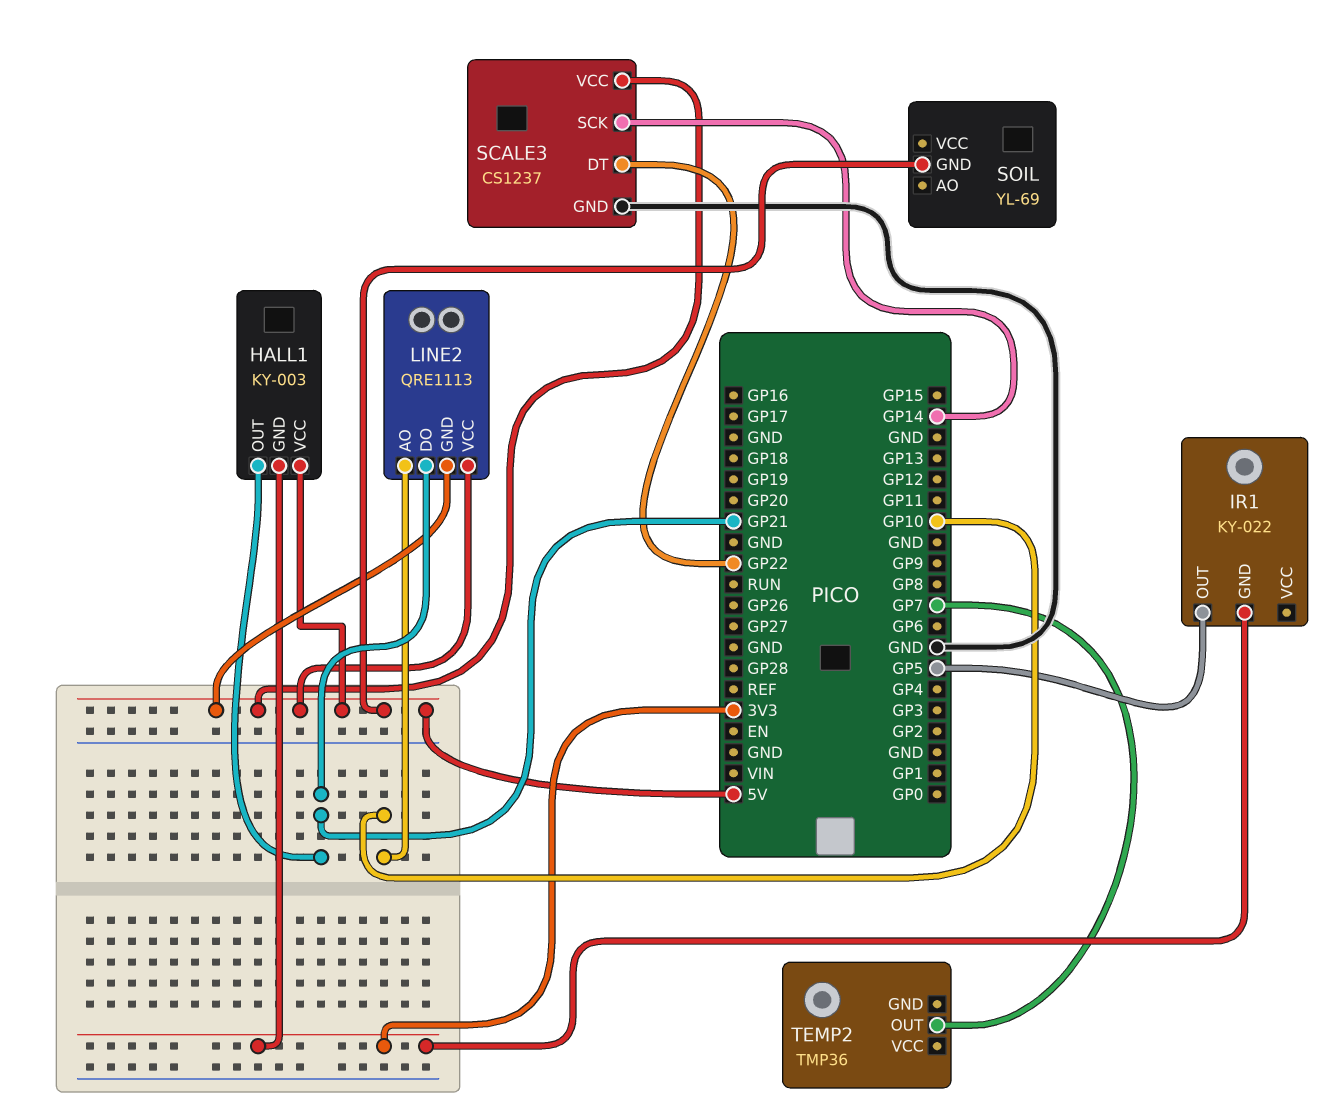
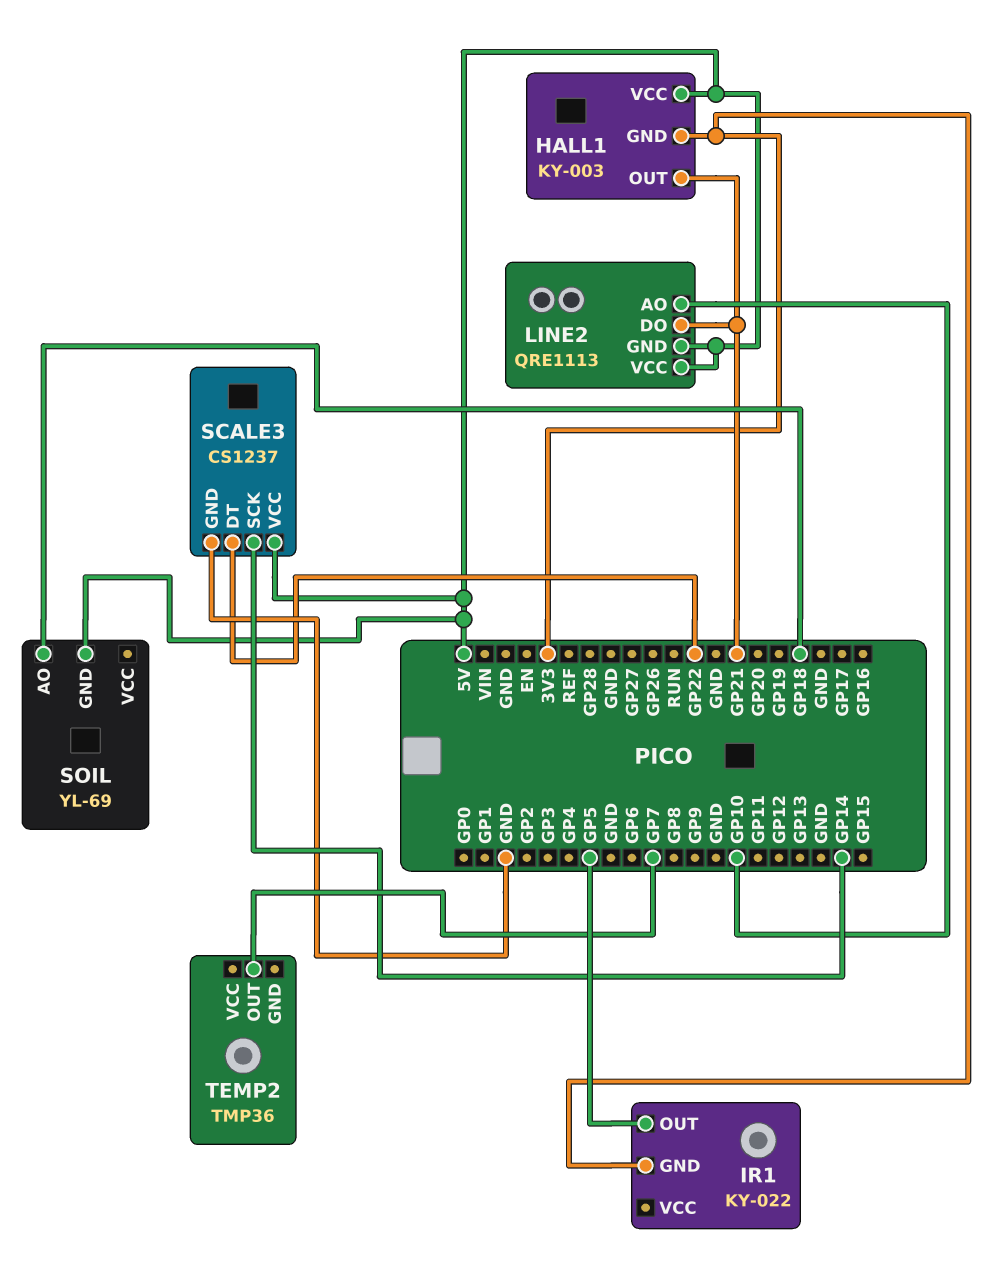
SOIL pin AO: none -> GP18

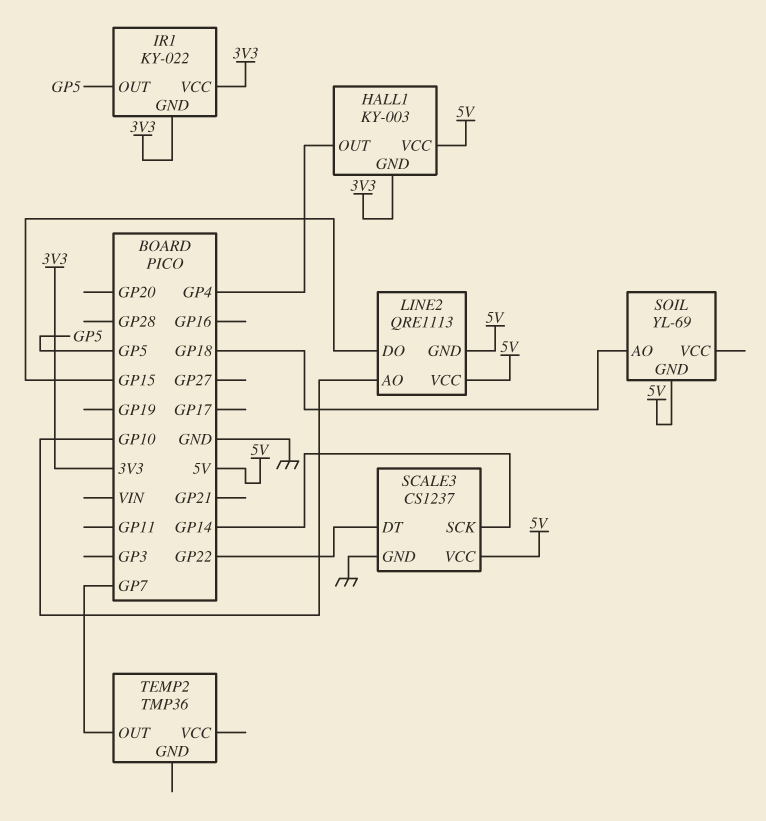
HALL1 pin OUT: GP21 -> GP4
IR1 pin VCC: none -> 3V3
LINE2 pin DO: GP21 -> GP15

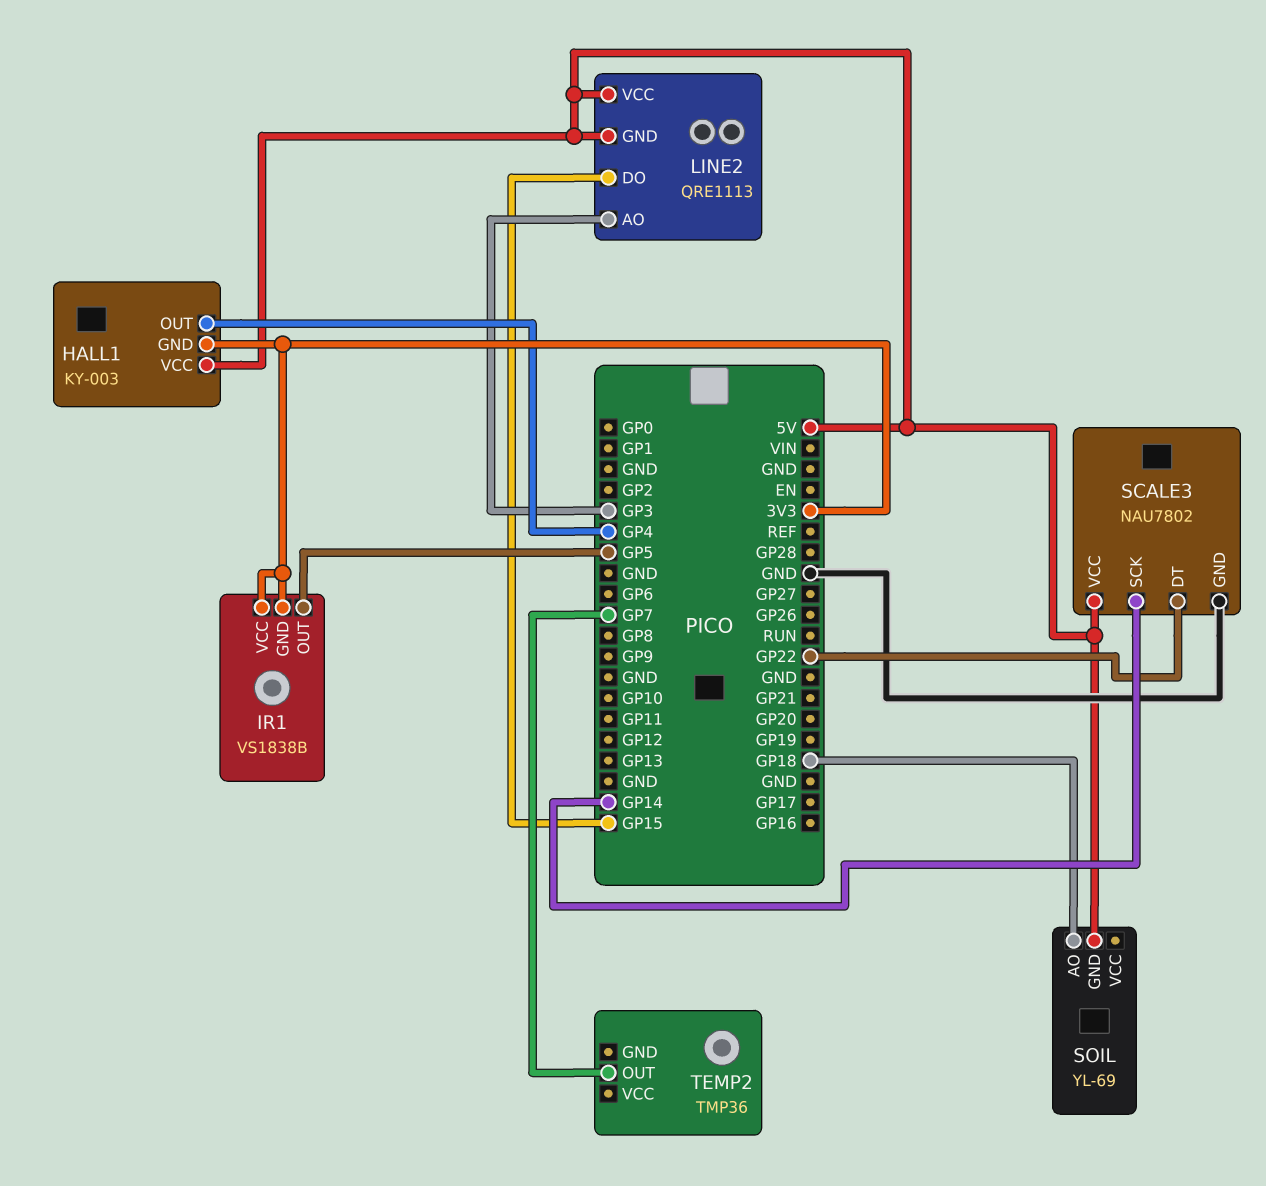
IR1: KY-022 -> VS1838B
LINE2 pin AO: GP10 -> GP3
SCALE3: CS1237 -> NAU7802

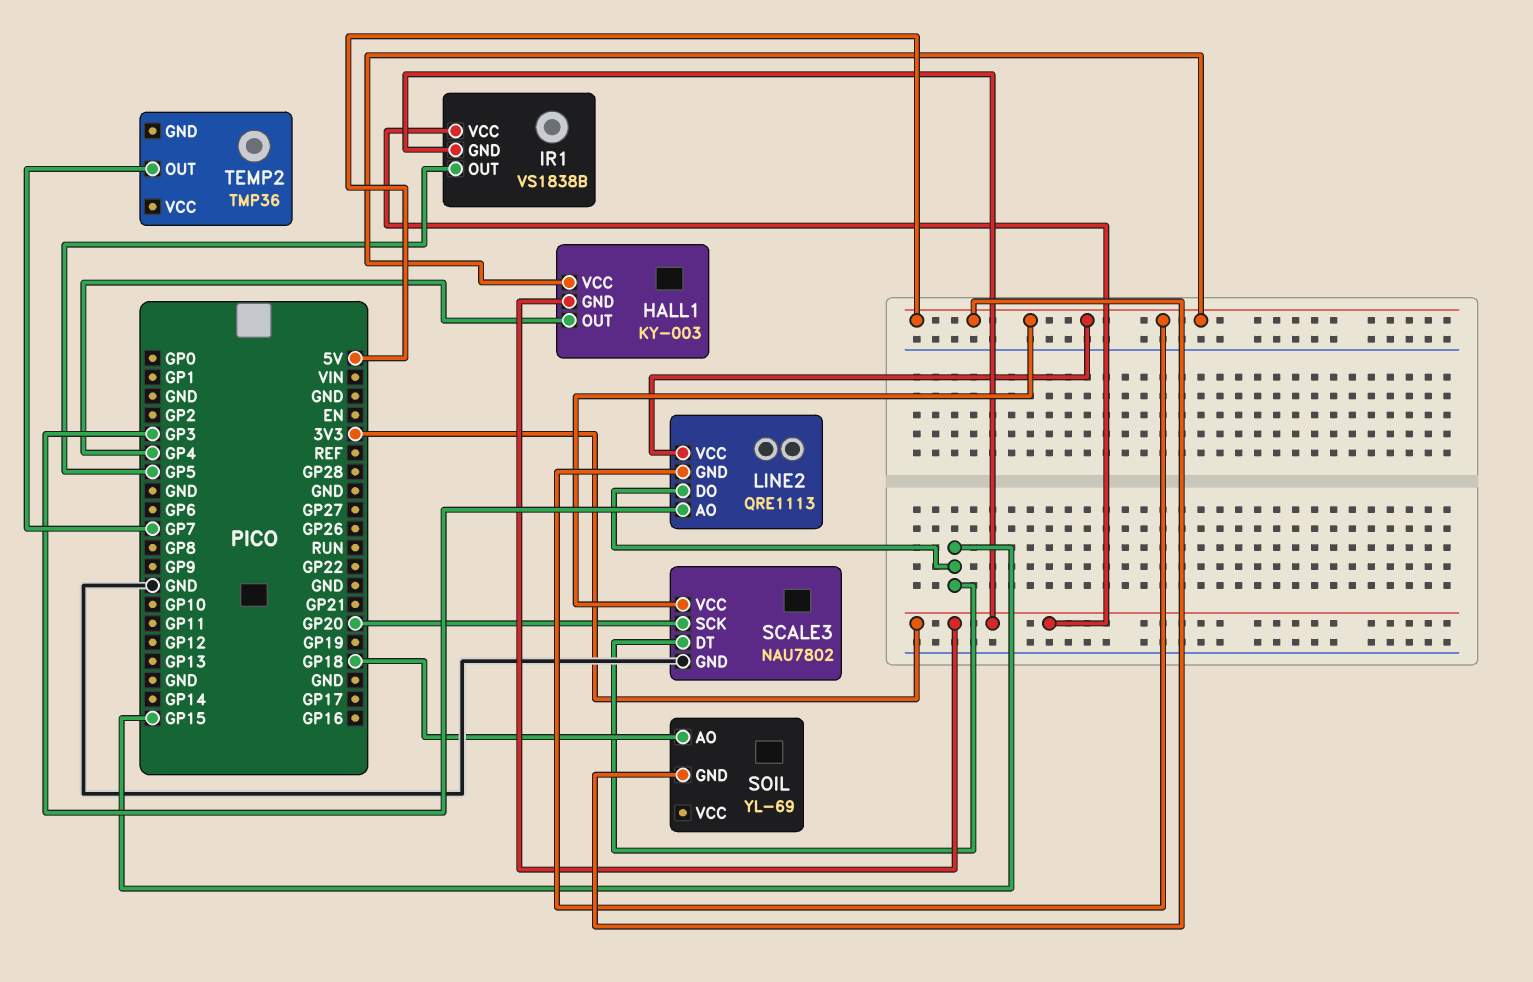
SCALE3 pin DT: GP22 -> GP15
SCALE3 pin SCK: GP14 -> GP20

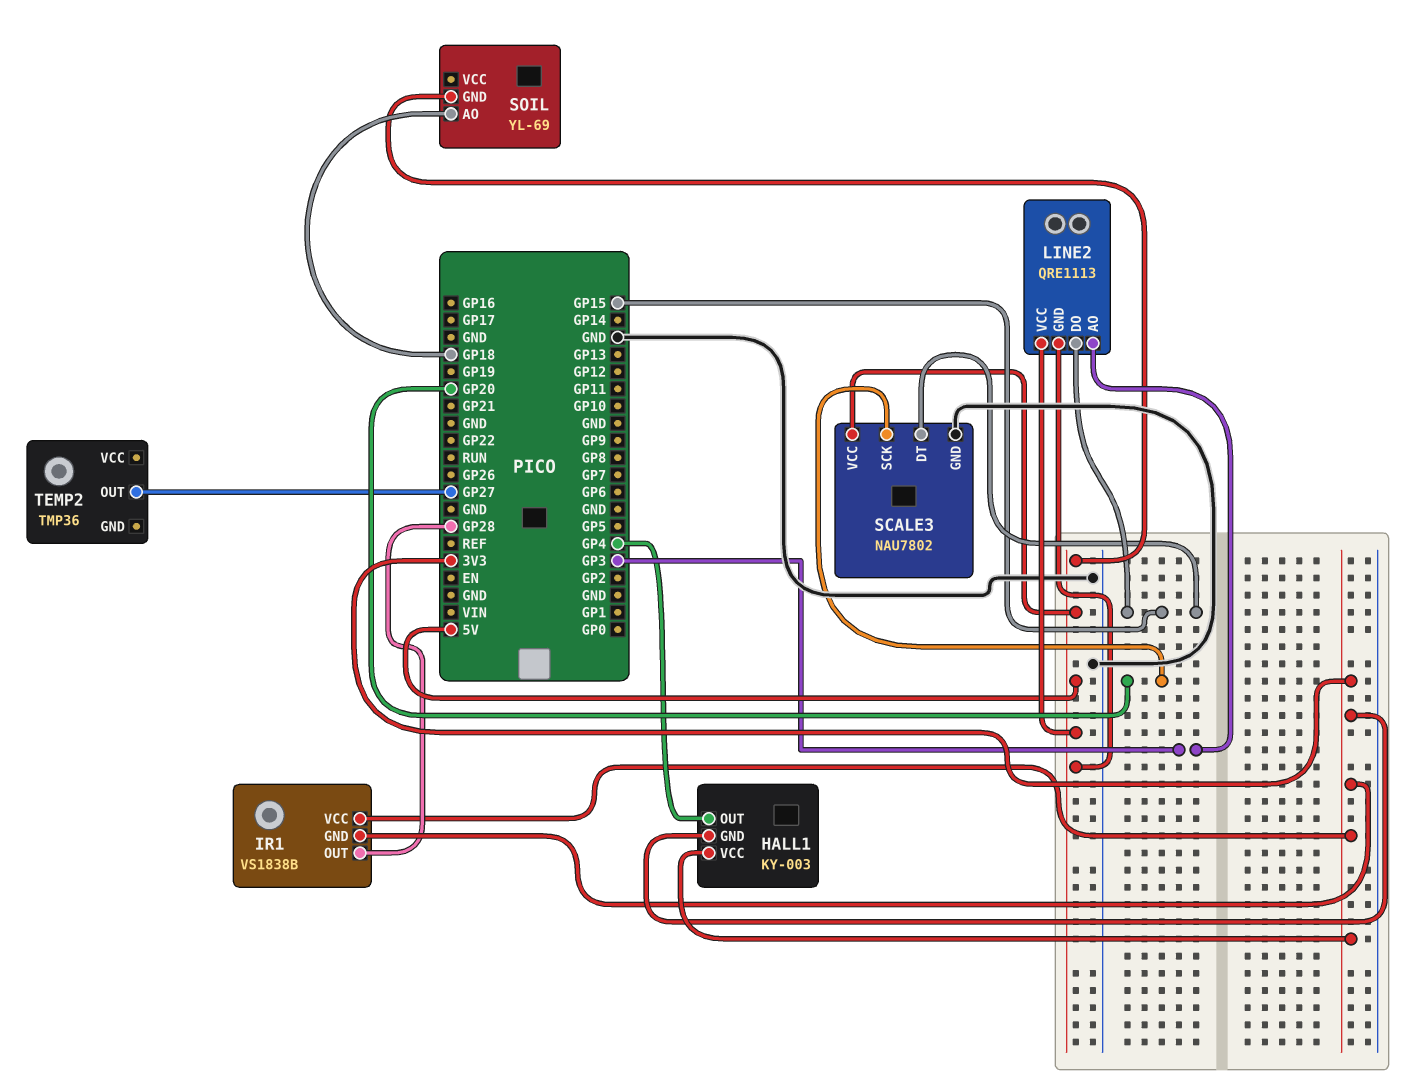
HALL1 pin VCC: 5V -> 3V3
IR1 pin OUT: GP5 -> GP28
TEMP2 pin OUT: GP7 -> GP27

